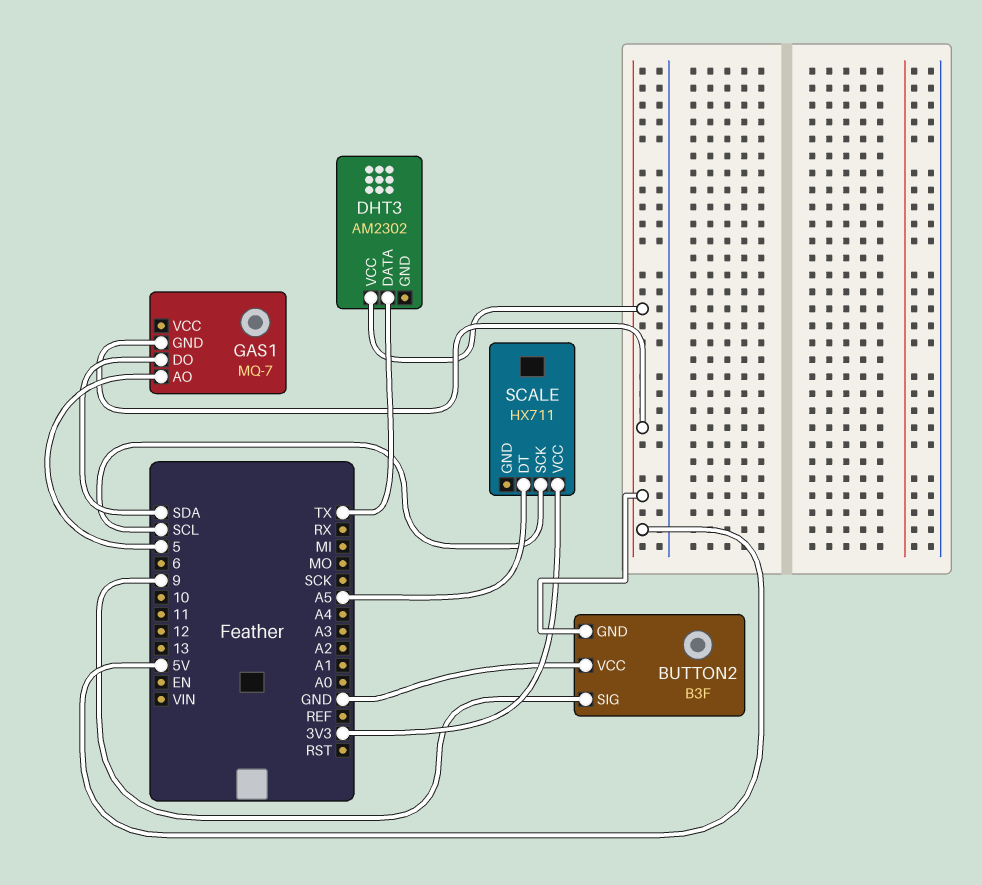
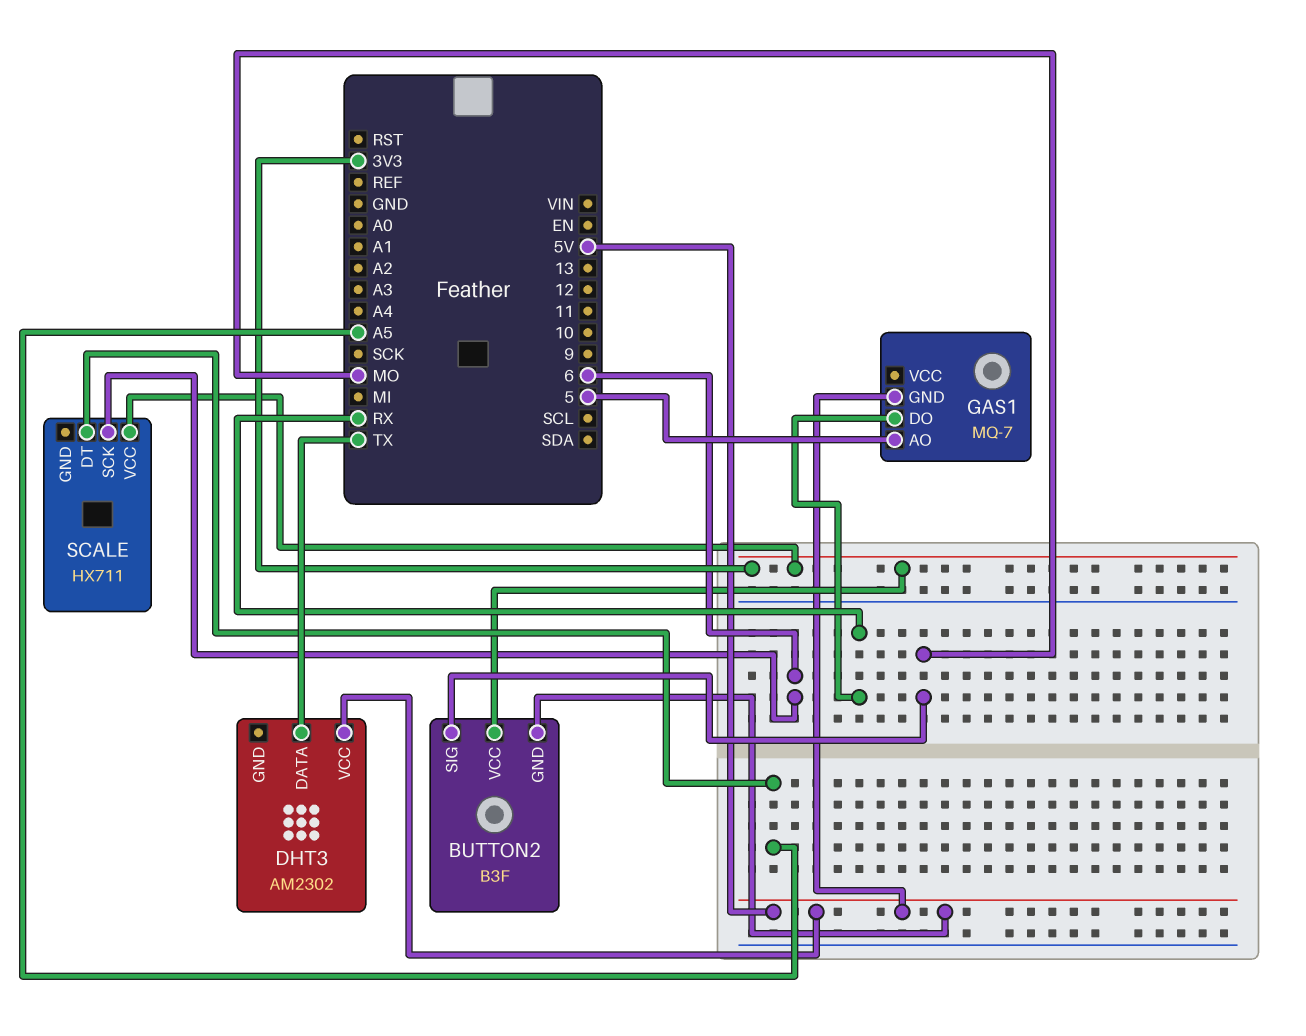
BUTTON2 pin SIG: 9 -> MO
BUTTON2 pin VCC: GND -> 3V3
GAS1 pin DO: SDA -> RX
SCALE pin SCK: SCL -> 6

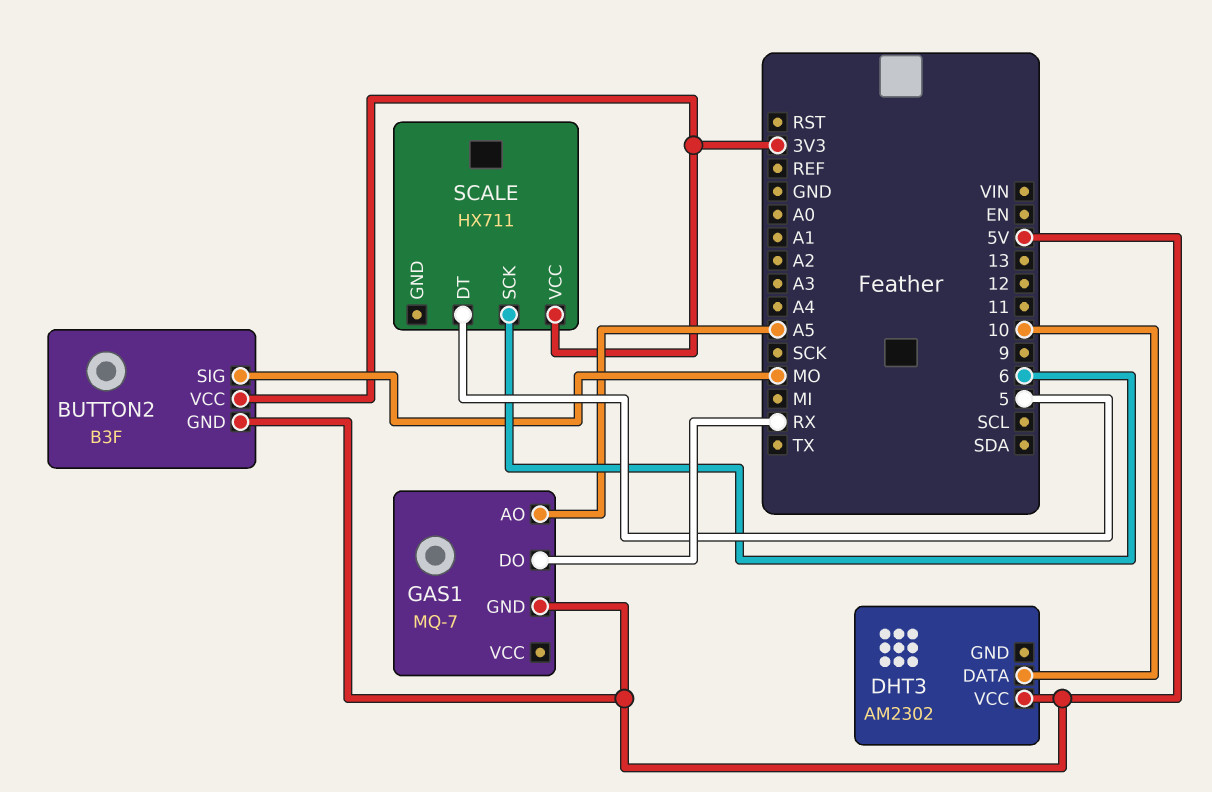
DHT3 pin DATA: TX -> 10
GAS1 pin AO: 5 -> A5
SCALE pin DT: A5 -> 5

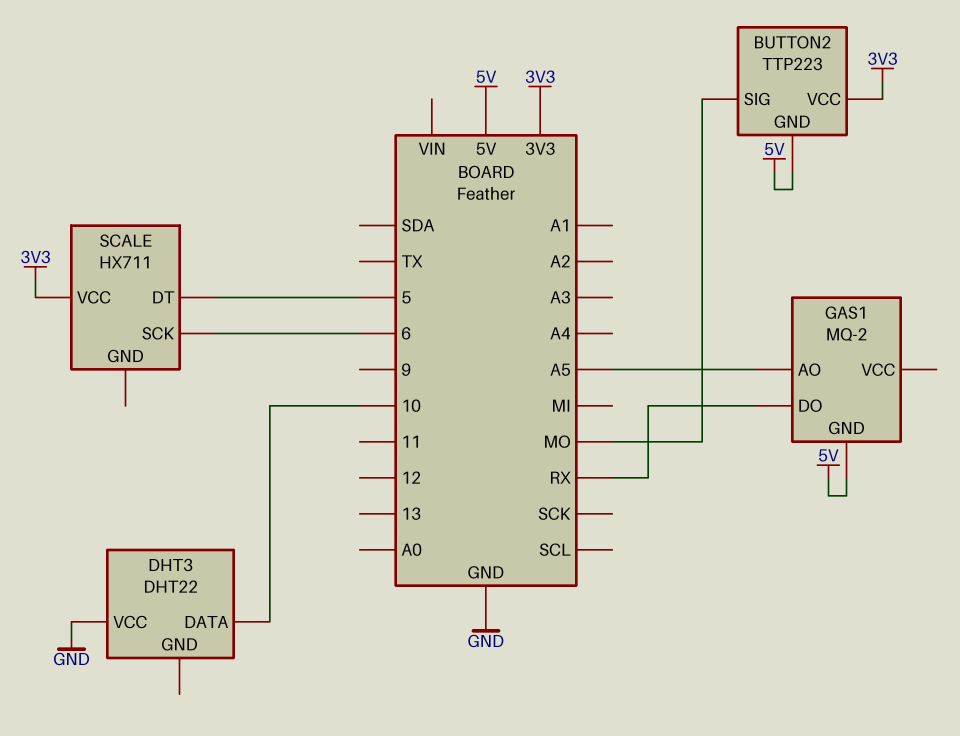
BUTTON2: B3F -> TTP223
DHT3: AM2302 -> DHT22
DHT3 pin VCC: 5V -> GND
GAS1: MQ-7 -> MQ-2

